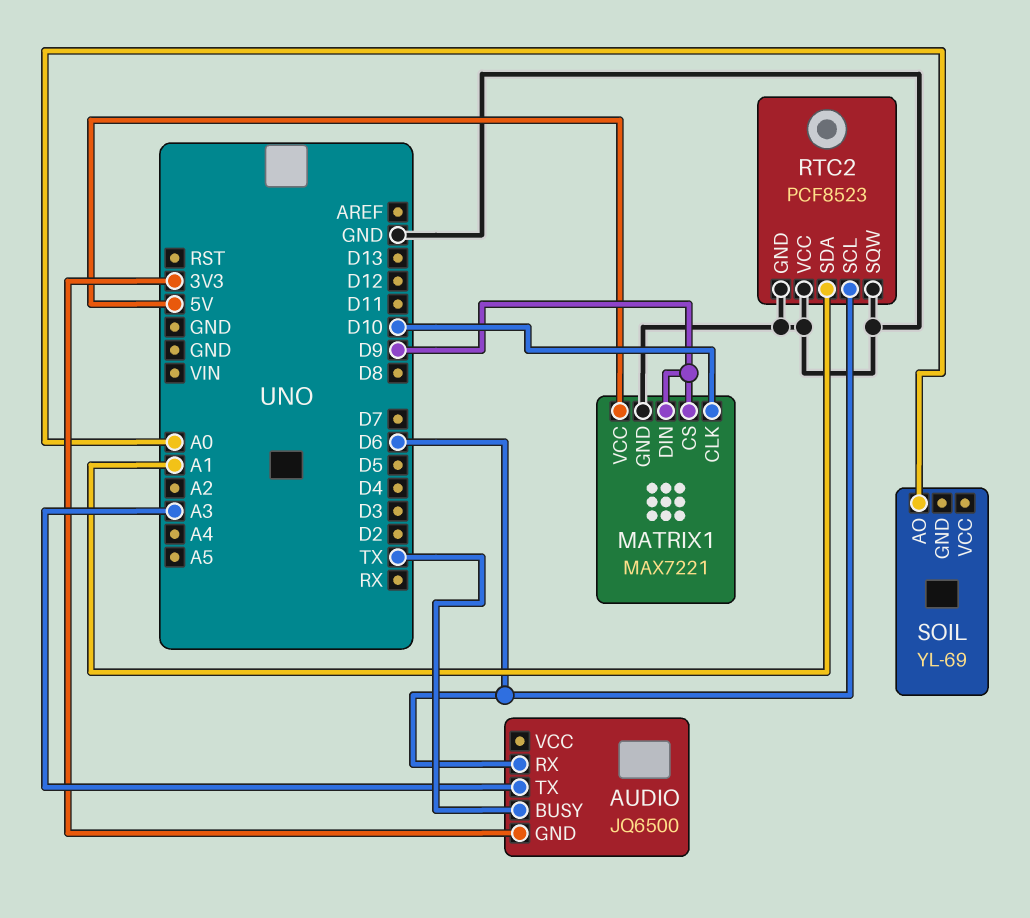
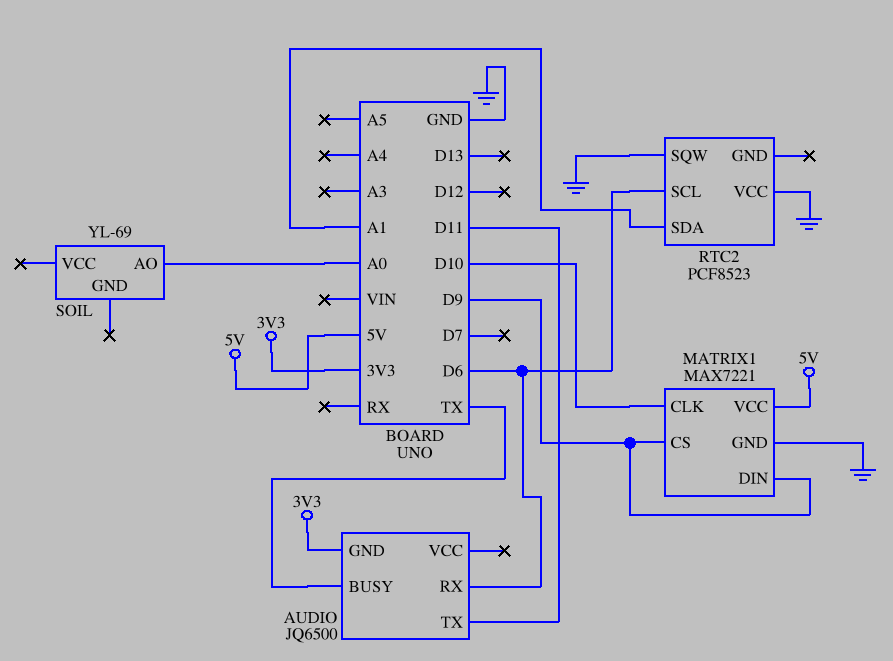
AUDIO pin TX: A3 -> D11
RTC2 pin GND: GND -> none

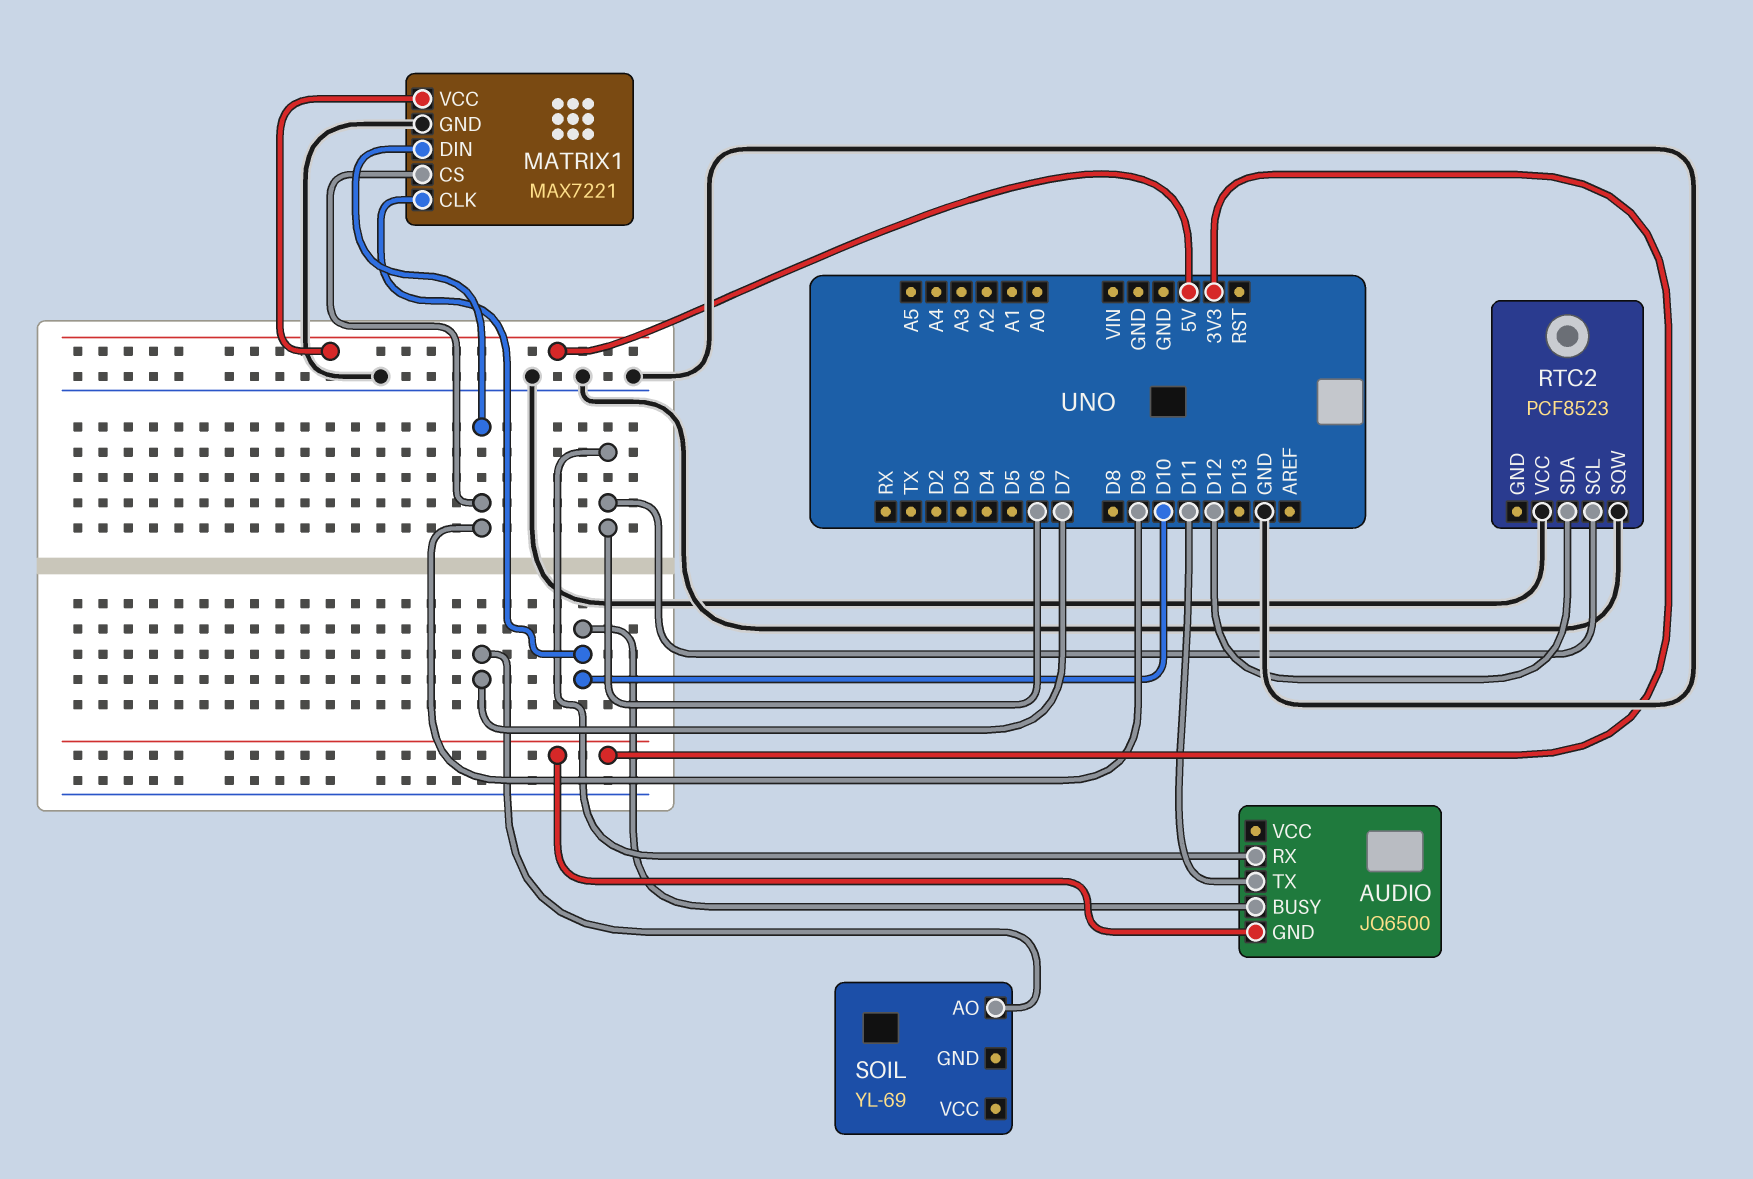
AUDIO pin BUSY: TX -> D10
RTC2 pin SDA: A1 -> D12
SOIL pin AO: A0 -> D7

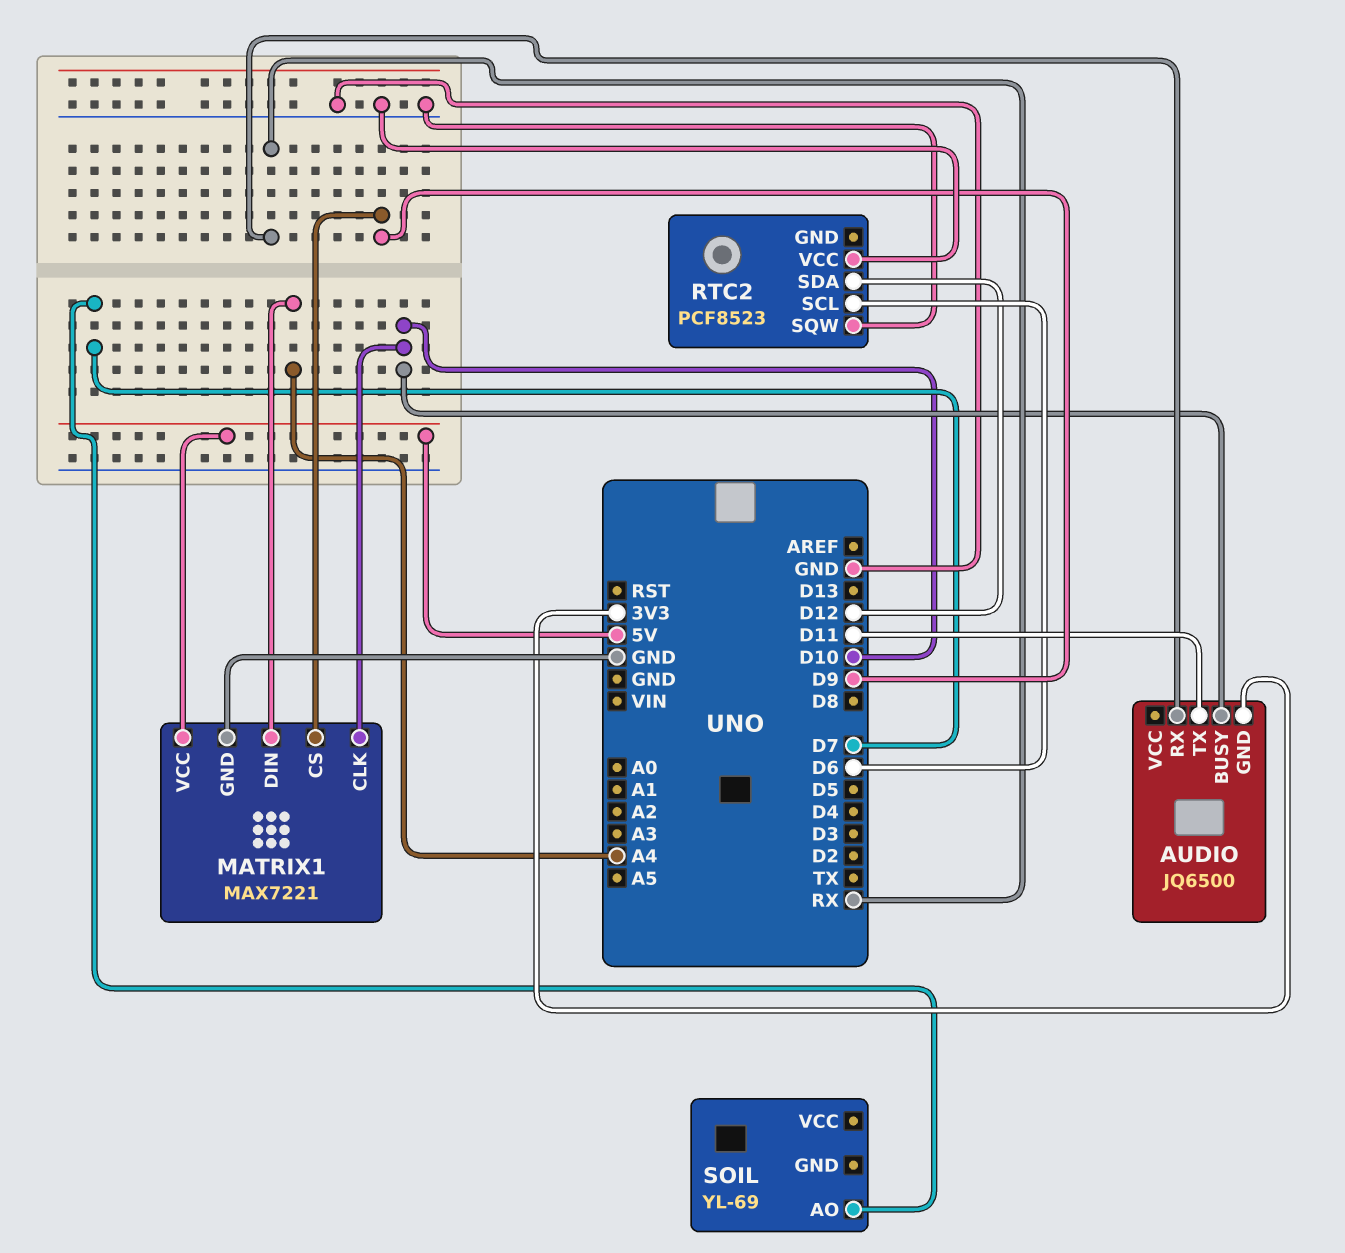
AUDIO pin RX: D6 -> RX
MATRIX1 pin DIN: D9 -> A4

